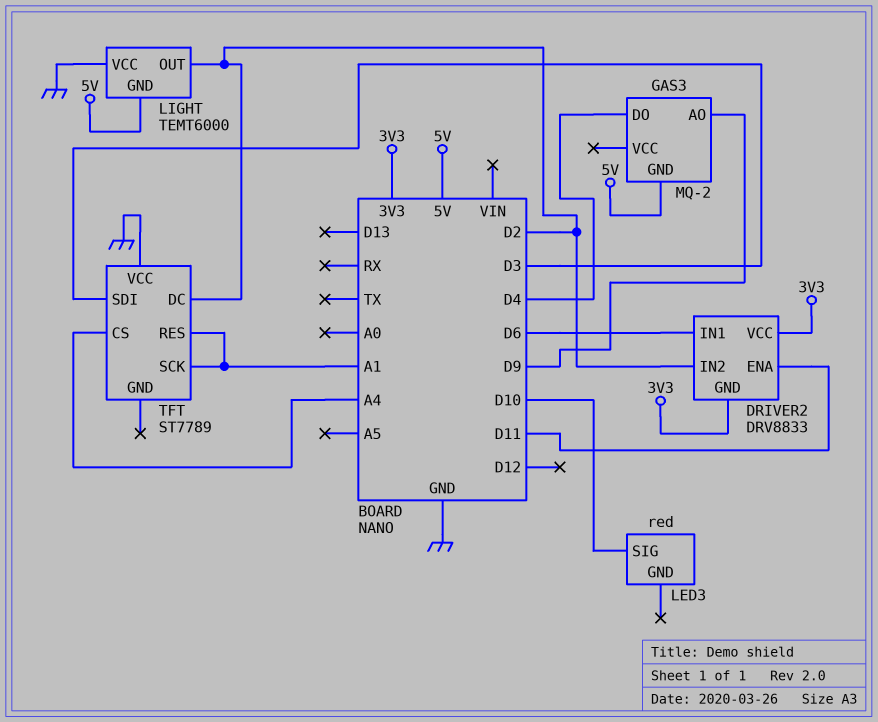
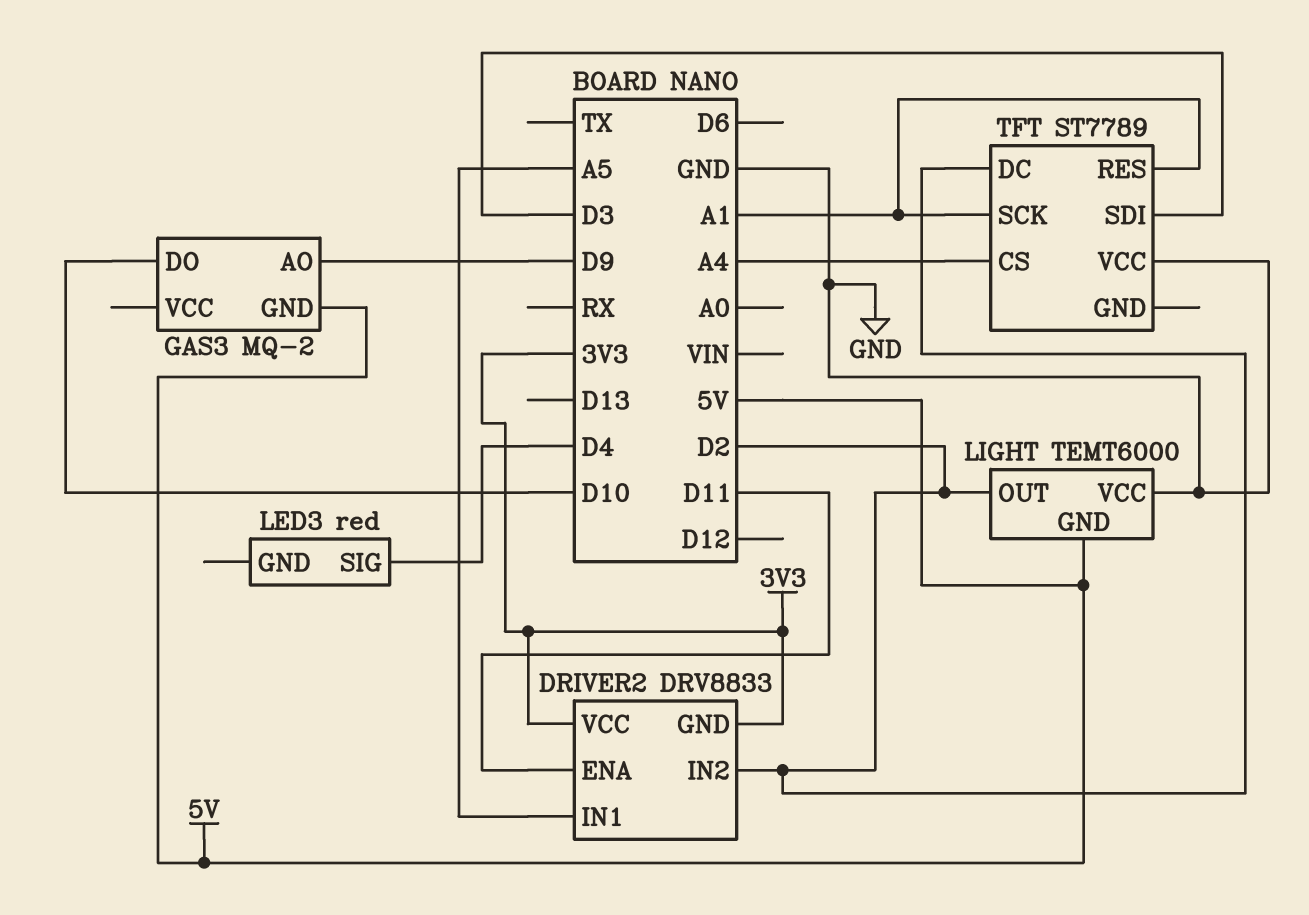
DRIVER2 pin IN1: D6 -> A5
GAS3 pin DO: D4 -> D10
LED3 pin SIG: D10 -> D4

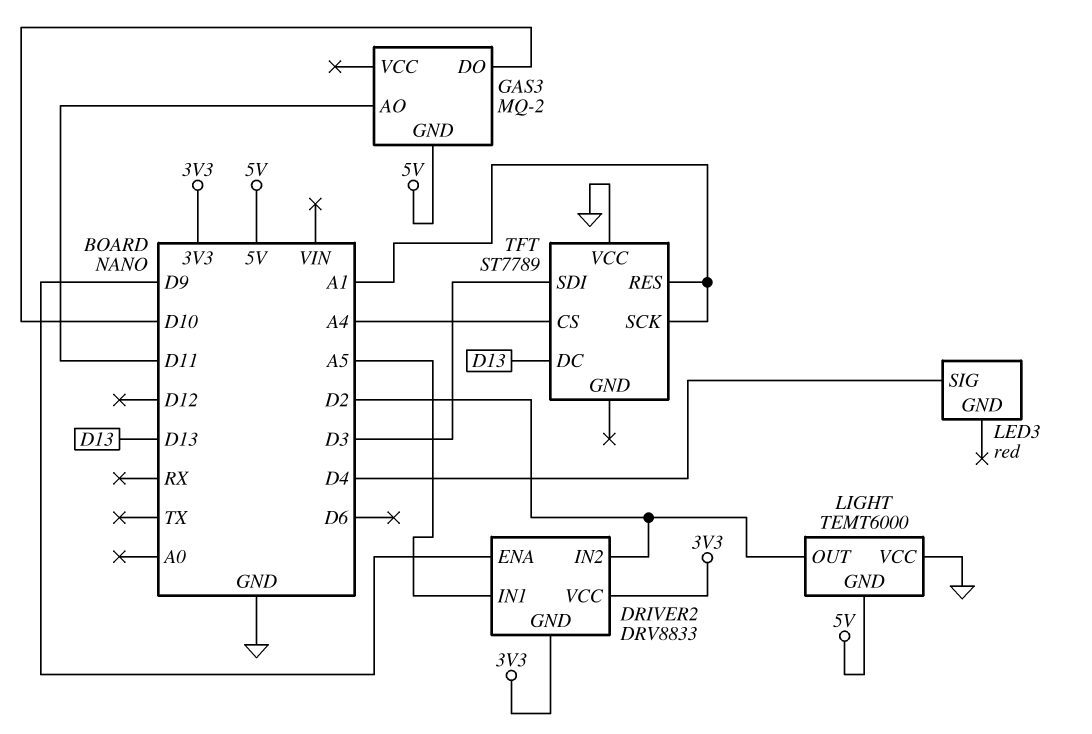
DRIVER2 pin ENA: D11 -> D9
GAS3 pin AO: D9 -> D11
TFT pin DC: D2 -> D13

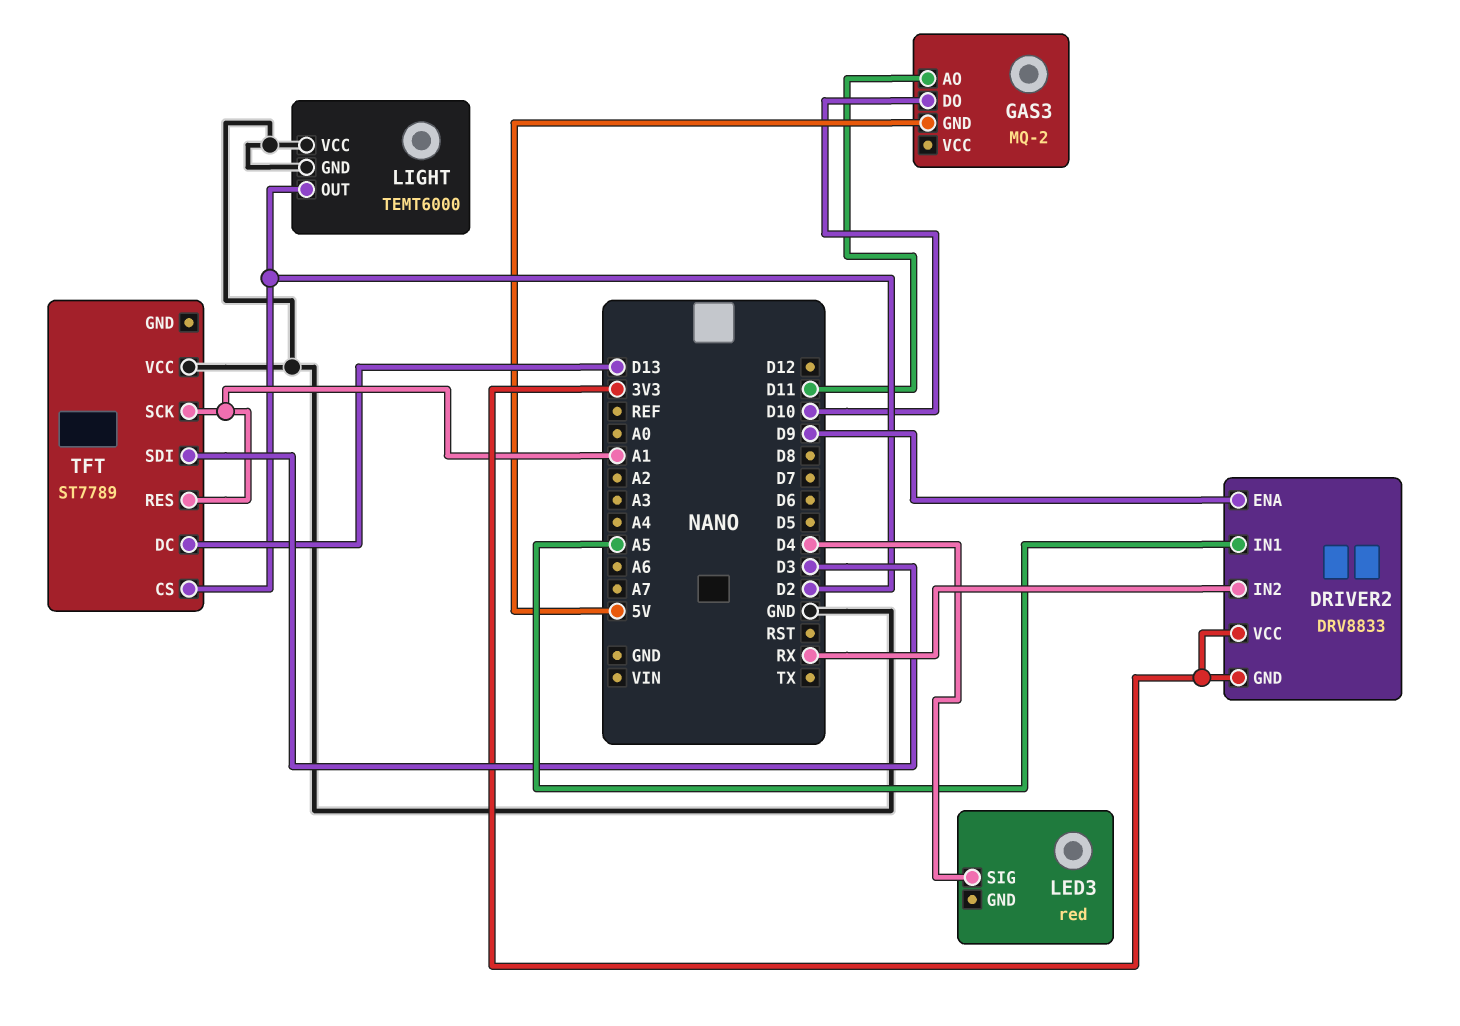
DRIVER2 pin IN2: D2 -> RX
LIGHT pin GND: 5V -> GND
TFT pin CS: A4 -> D2

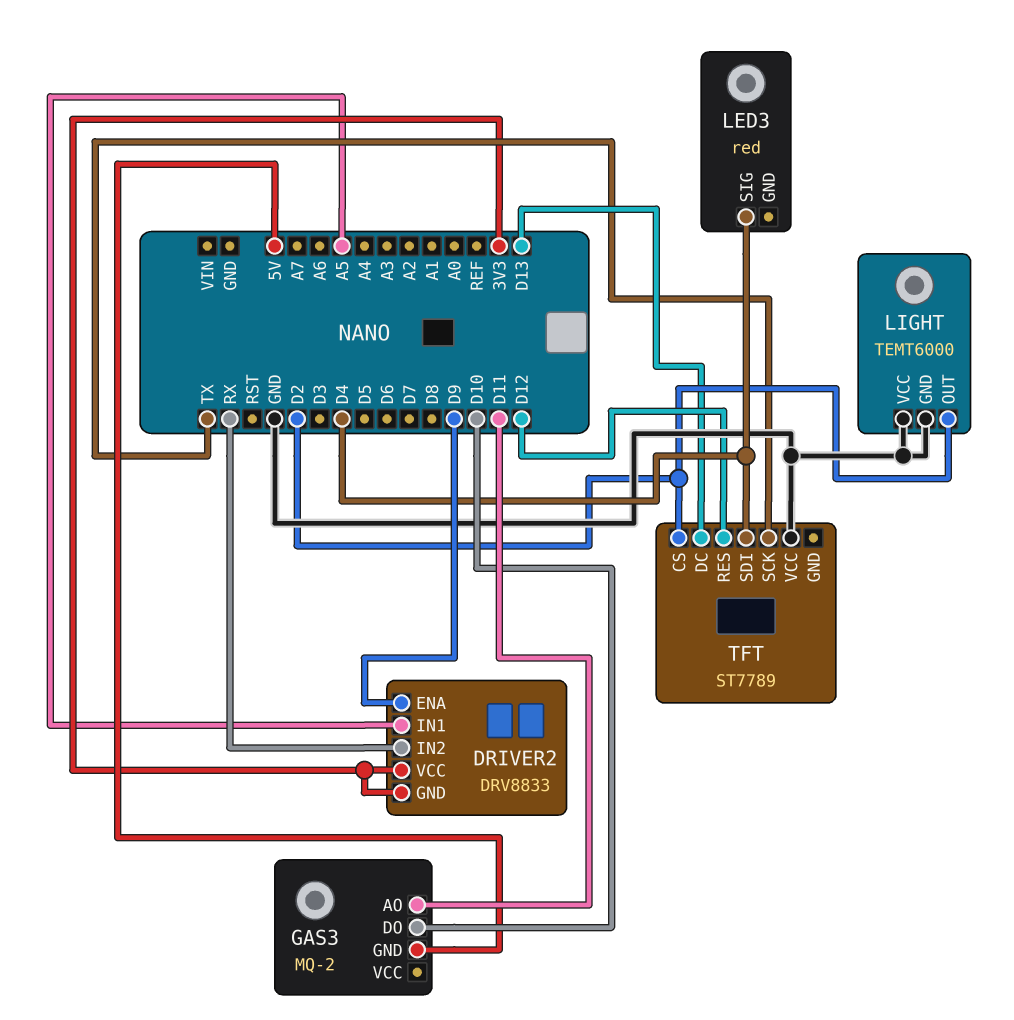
TFT pin RES: A1 -> D12
TFT pin SCK: A1 -> TX
TFT pin SDI: D3 -> D4

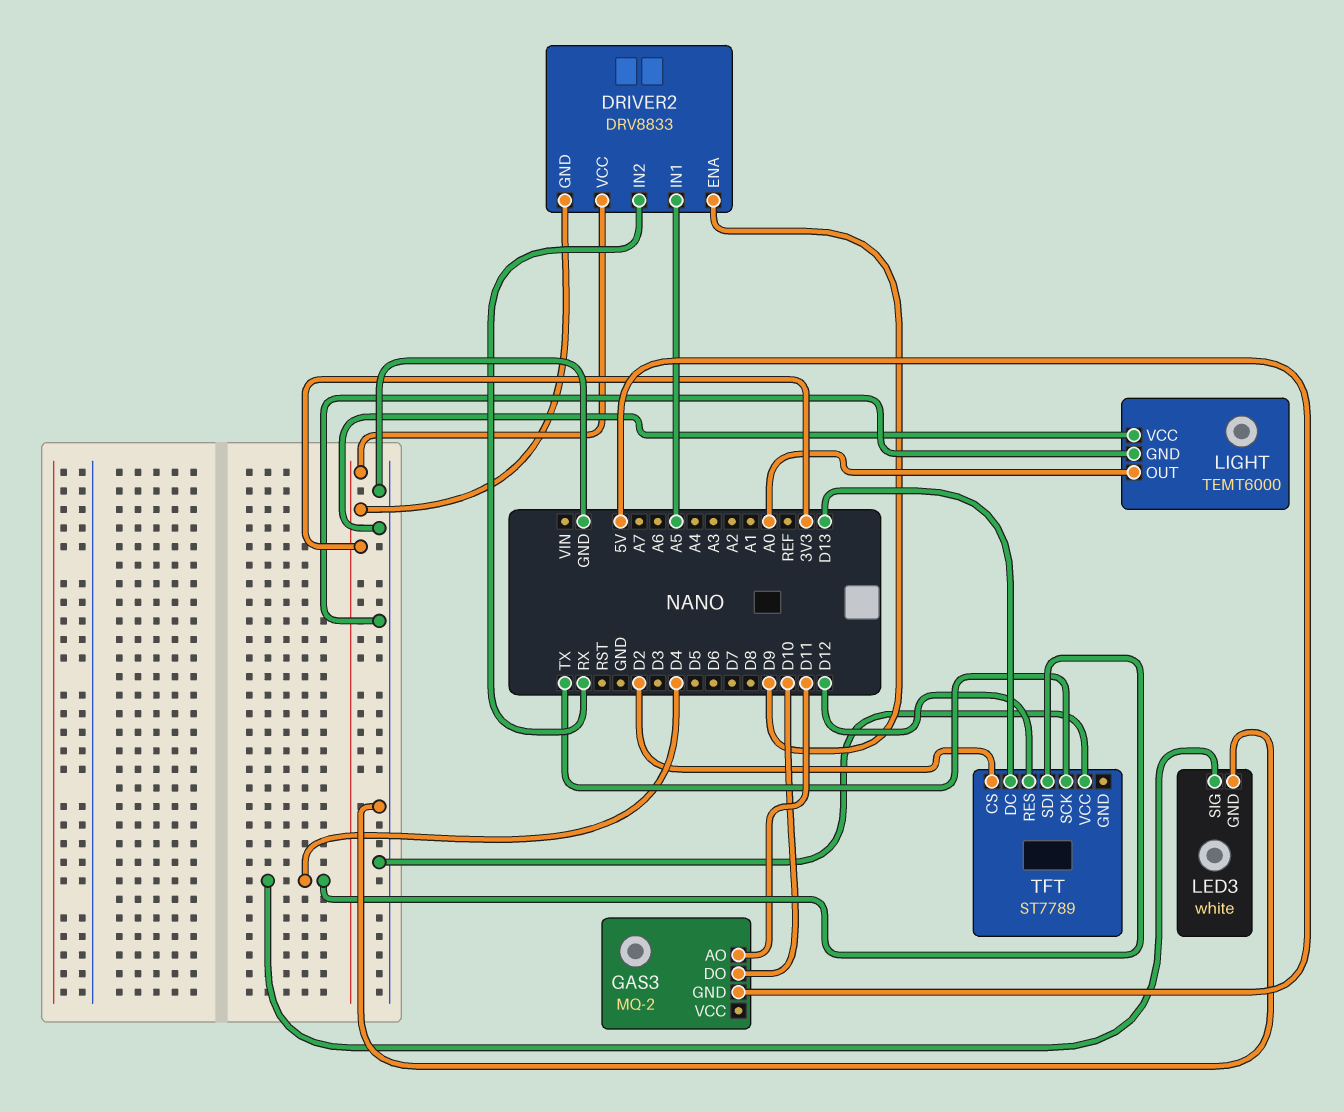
LED3: red -> white
LED3 pin GND: none -> GND
LIGHT pin OUT: D2 -> A0

